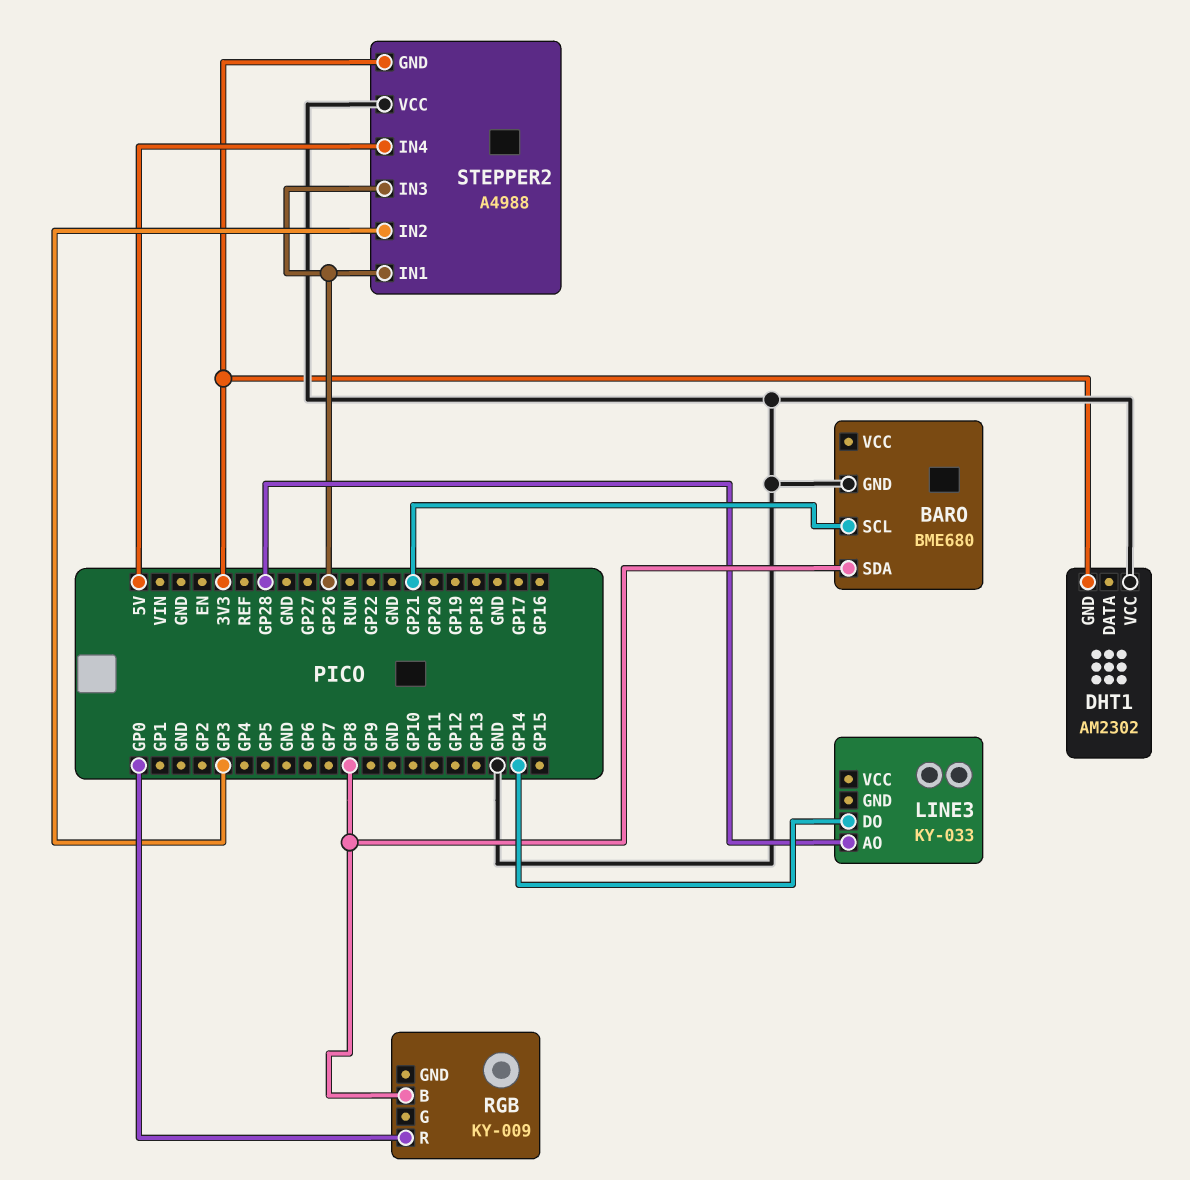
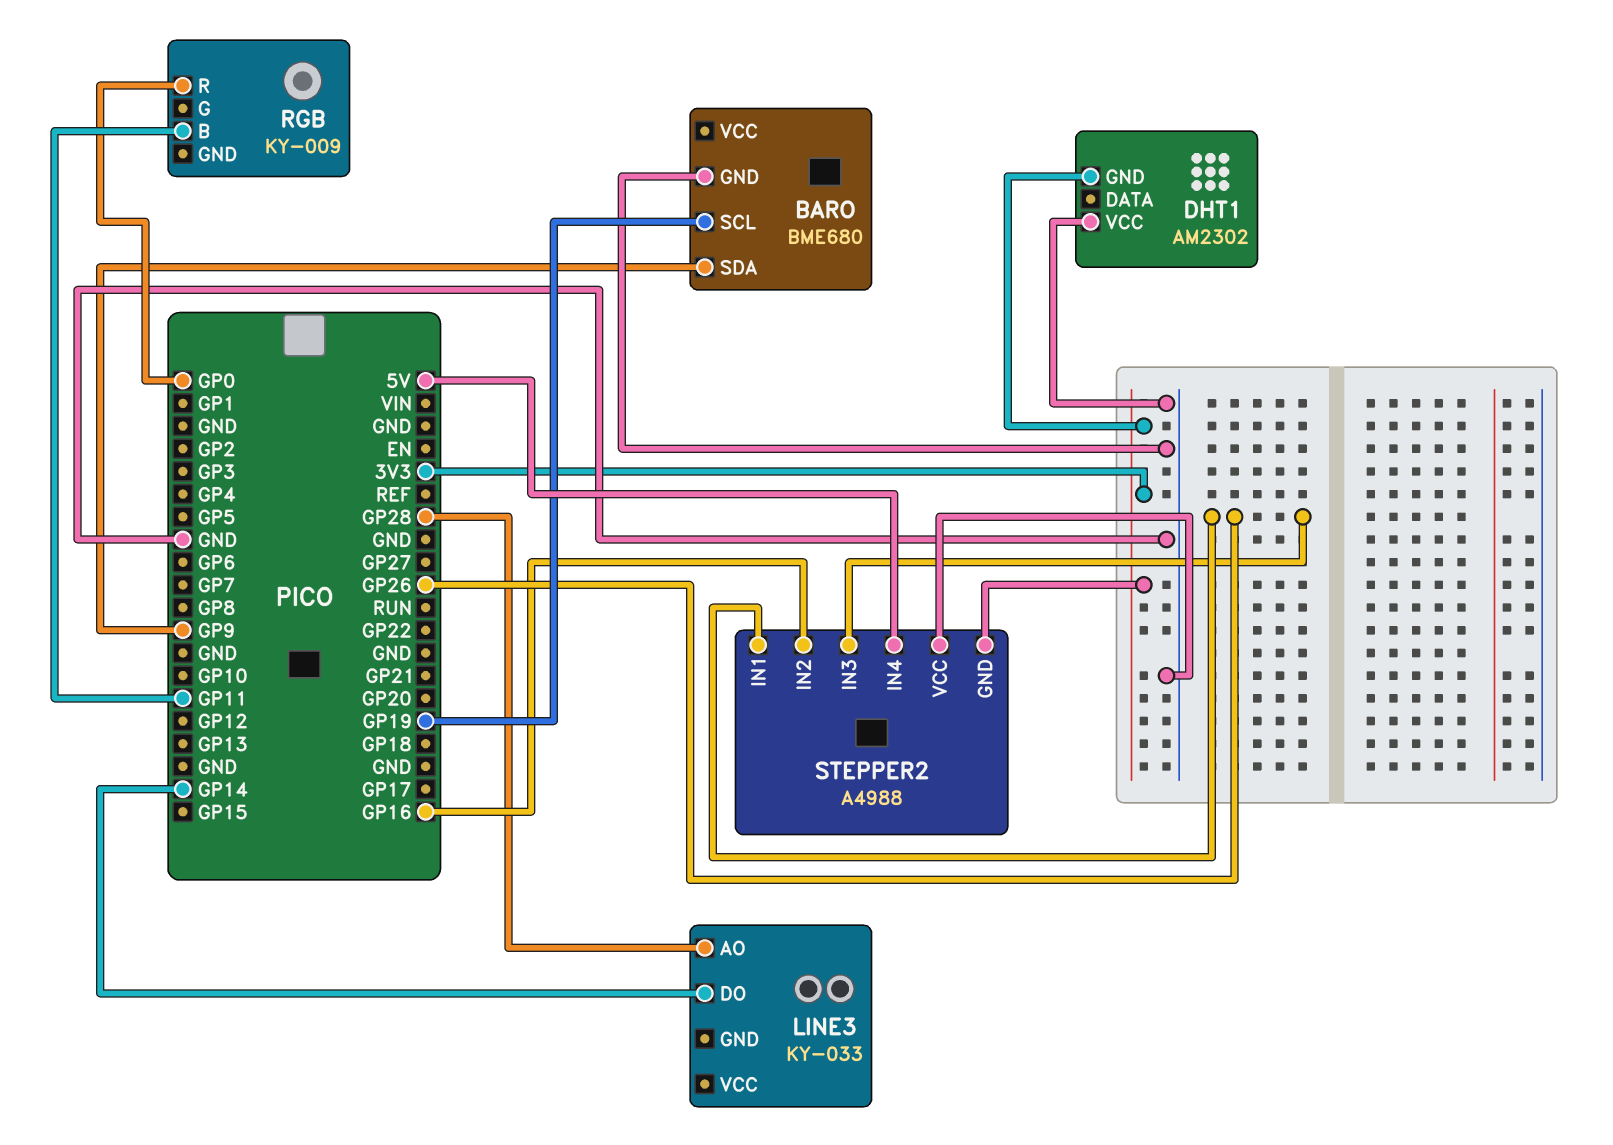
BARO pin SCL: GP21 -> GP19
BARO pin SDA: GP8 -> GP9
RGB pin B: GP8 -> GP11
STEPPER2 pin IN2: GP3 -> GP16

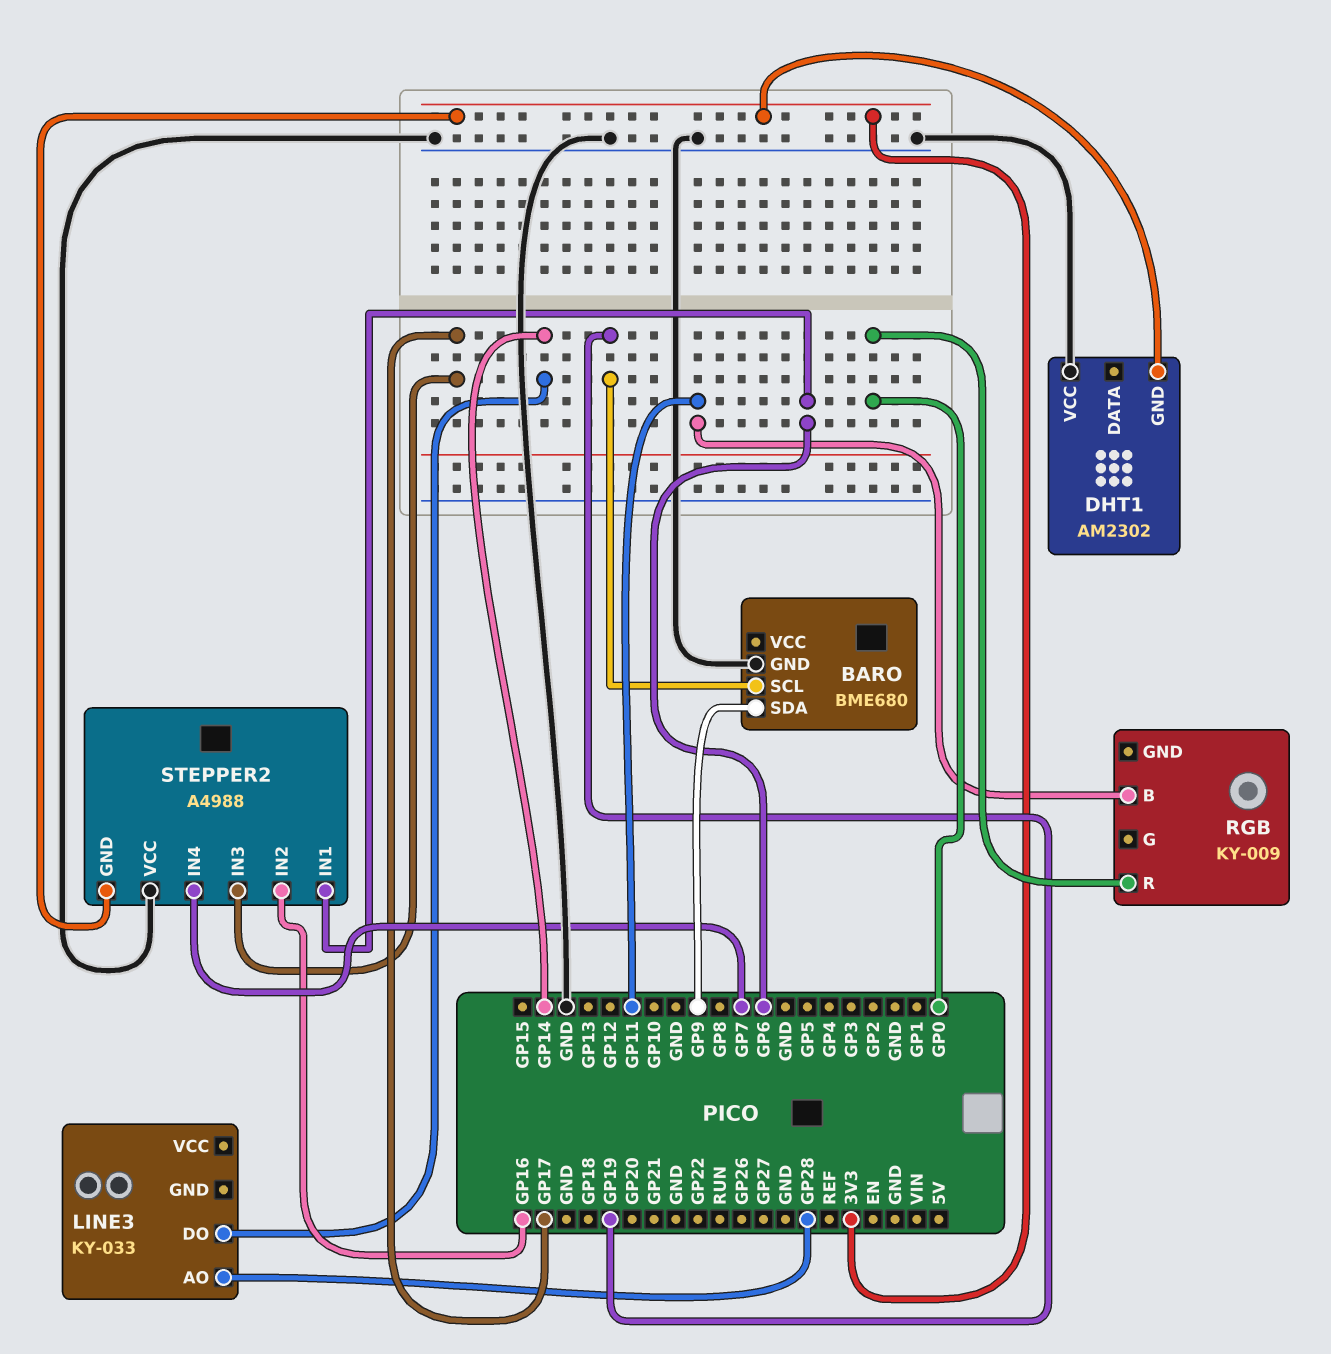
STEPPER2 pin IN1: GP26 -> GP6
STEPPER2 pin IN3: GP26 -> GP17
STEPPER2 pin IN4: 5V -> GP7

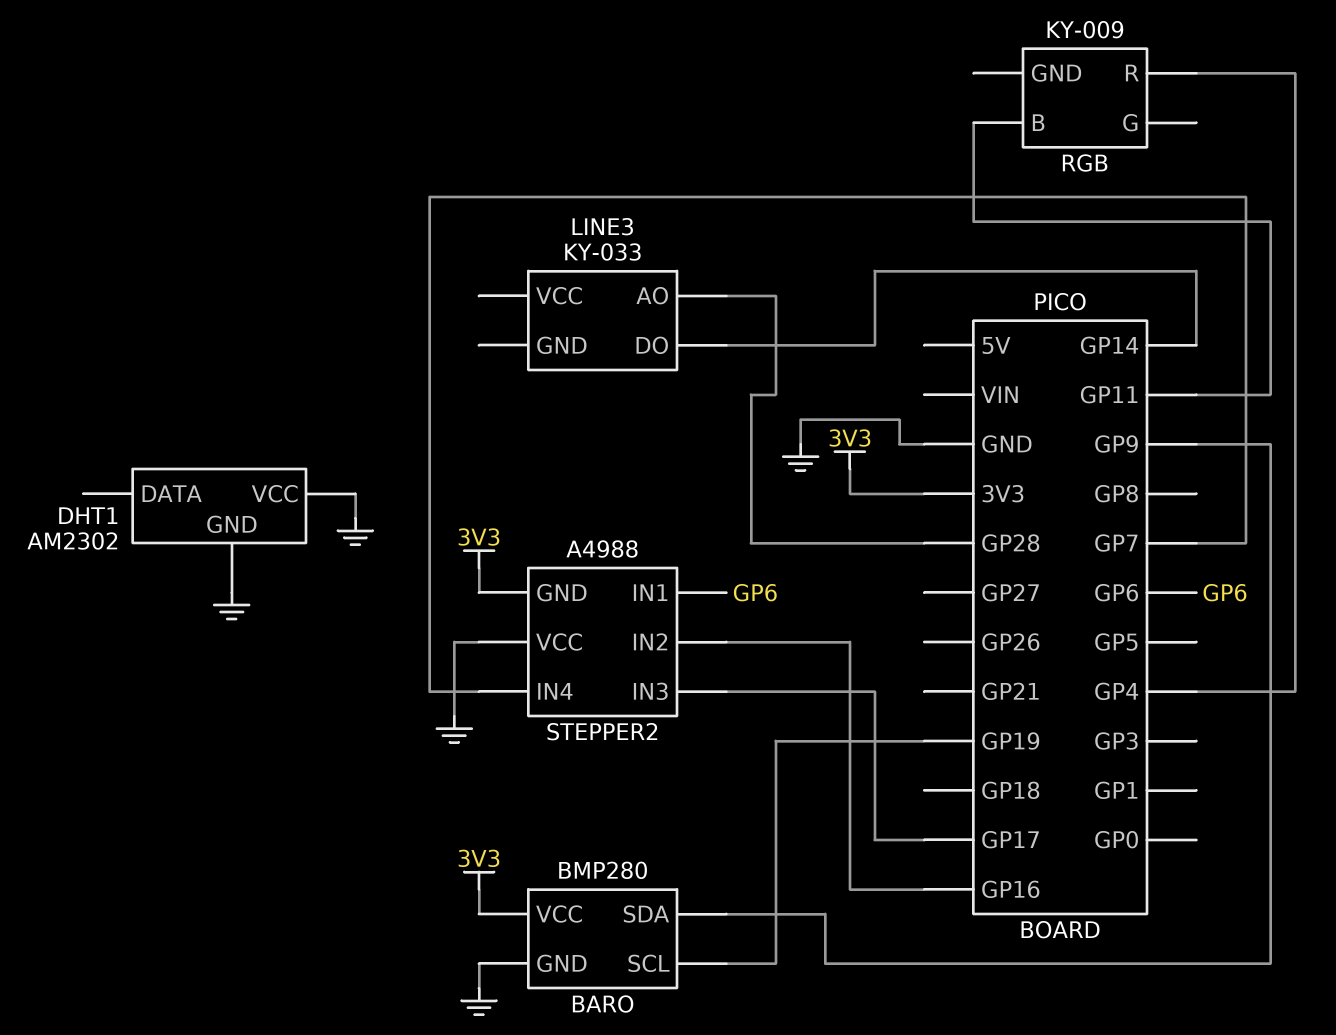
BARO: BME680 -> BMP280
BARO pin VCC: none -> 3V3
DHT1 pin GND: 3V3 -> GND
RGB pin R: GP0 -> GP4

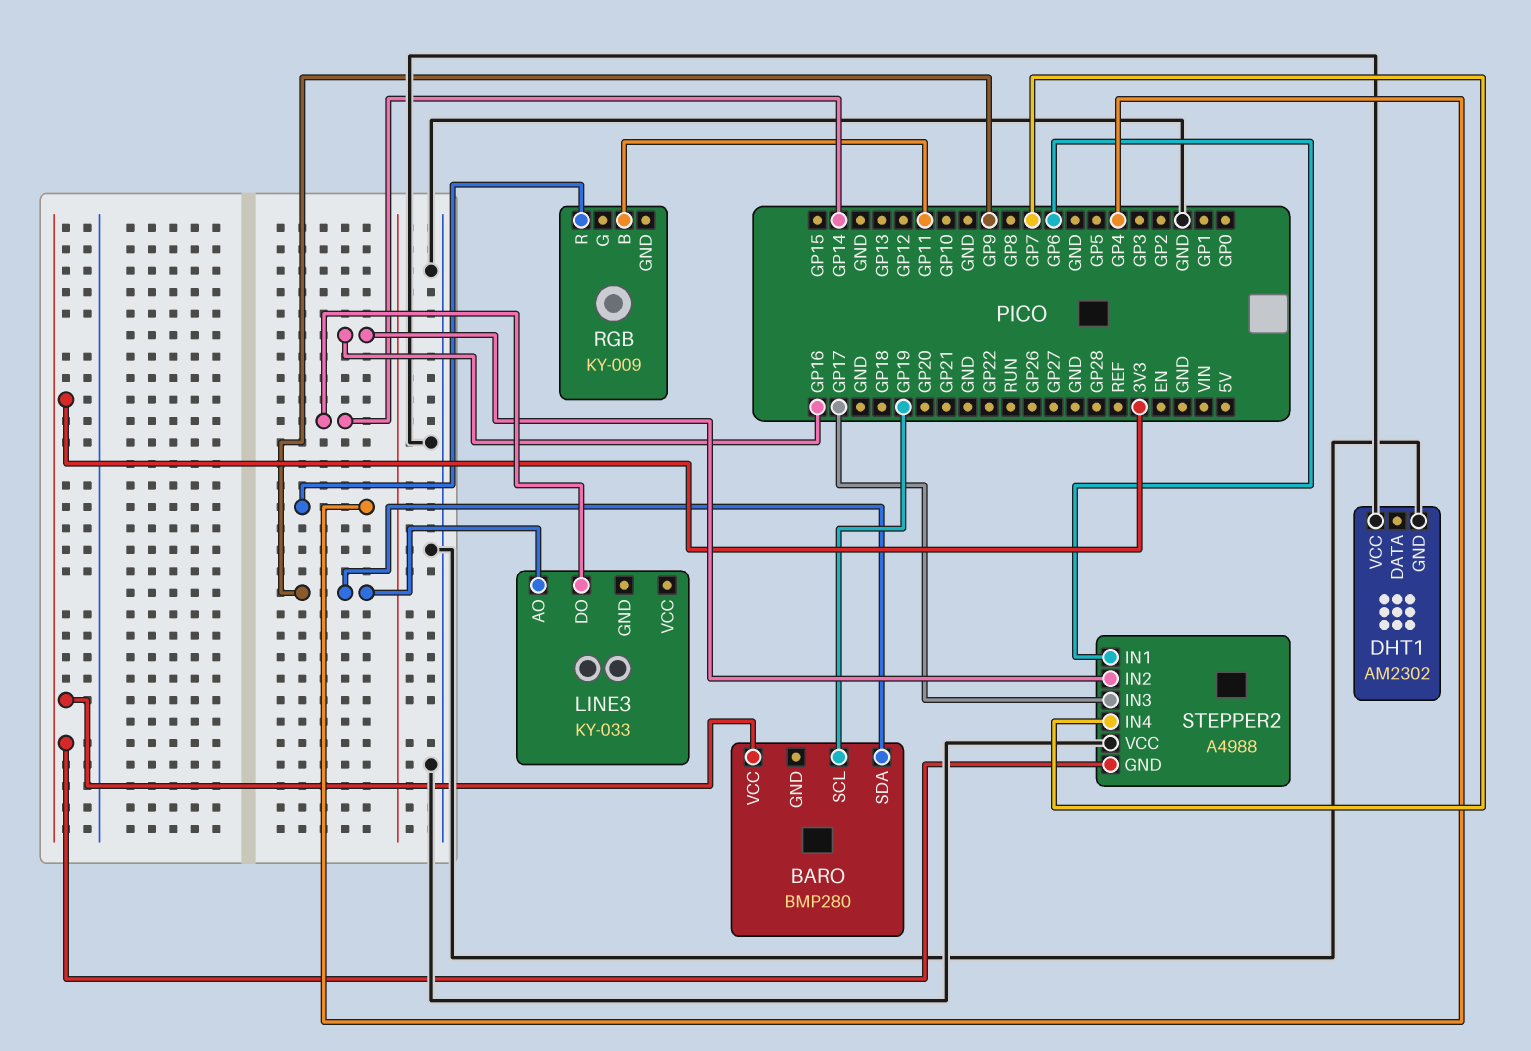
BARO pin GND: GND -> none
LINE3 pin AO: GP28 -> GP9

